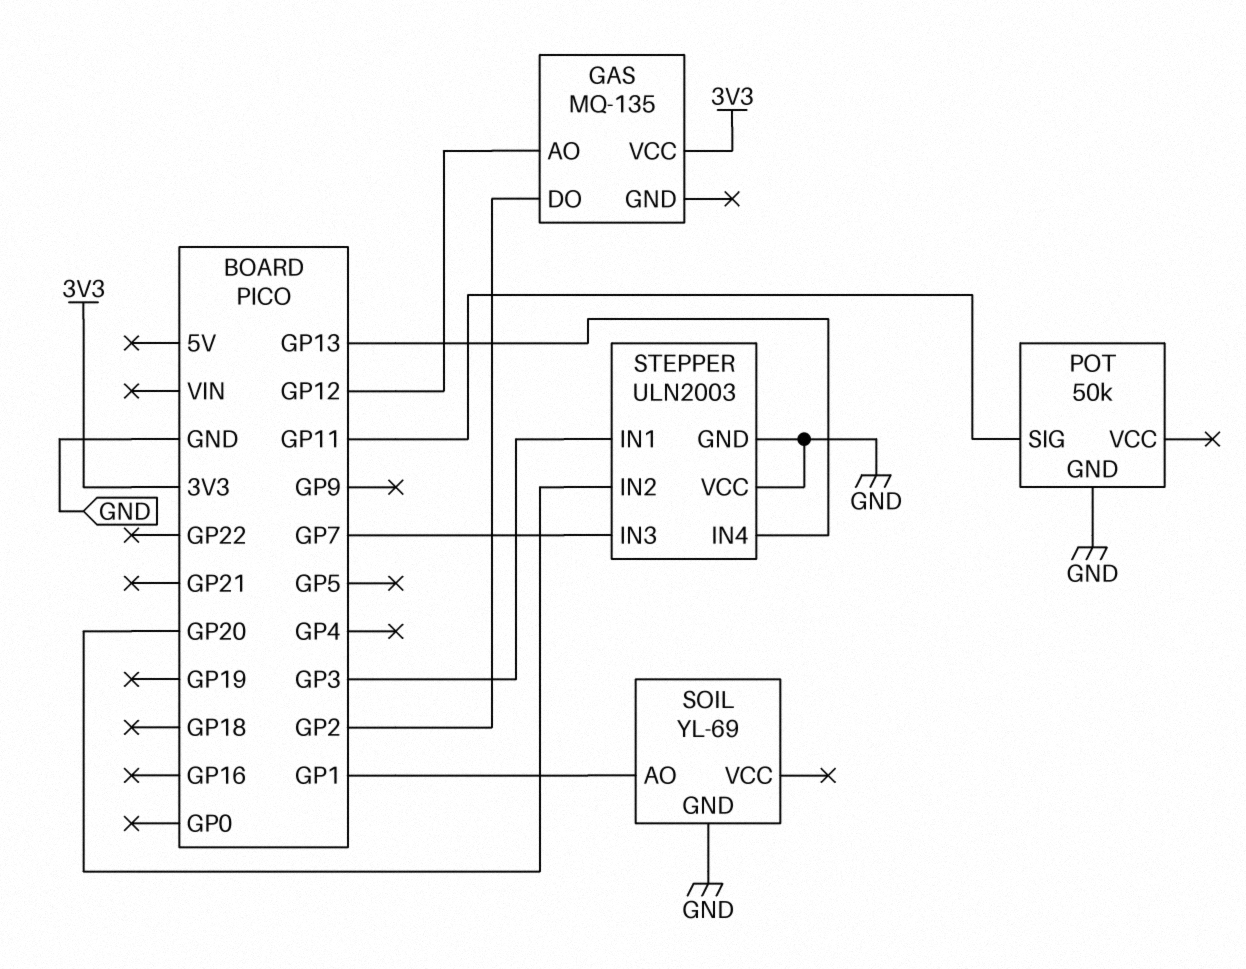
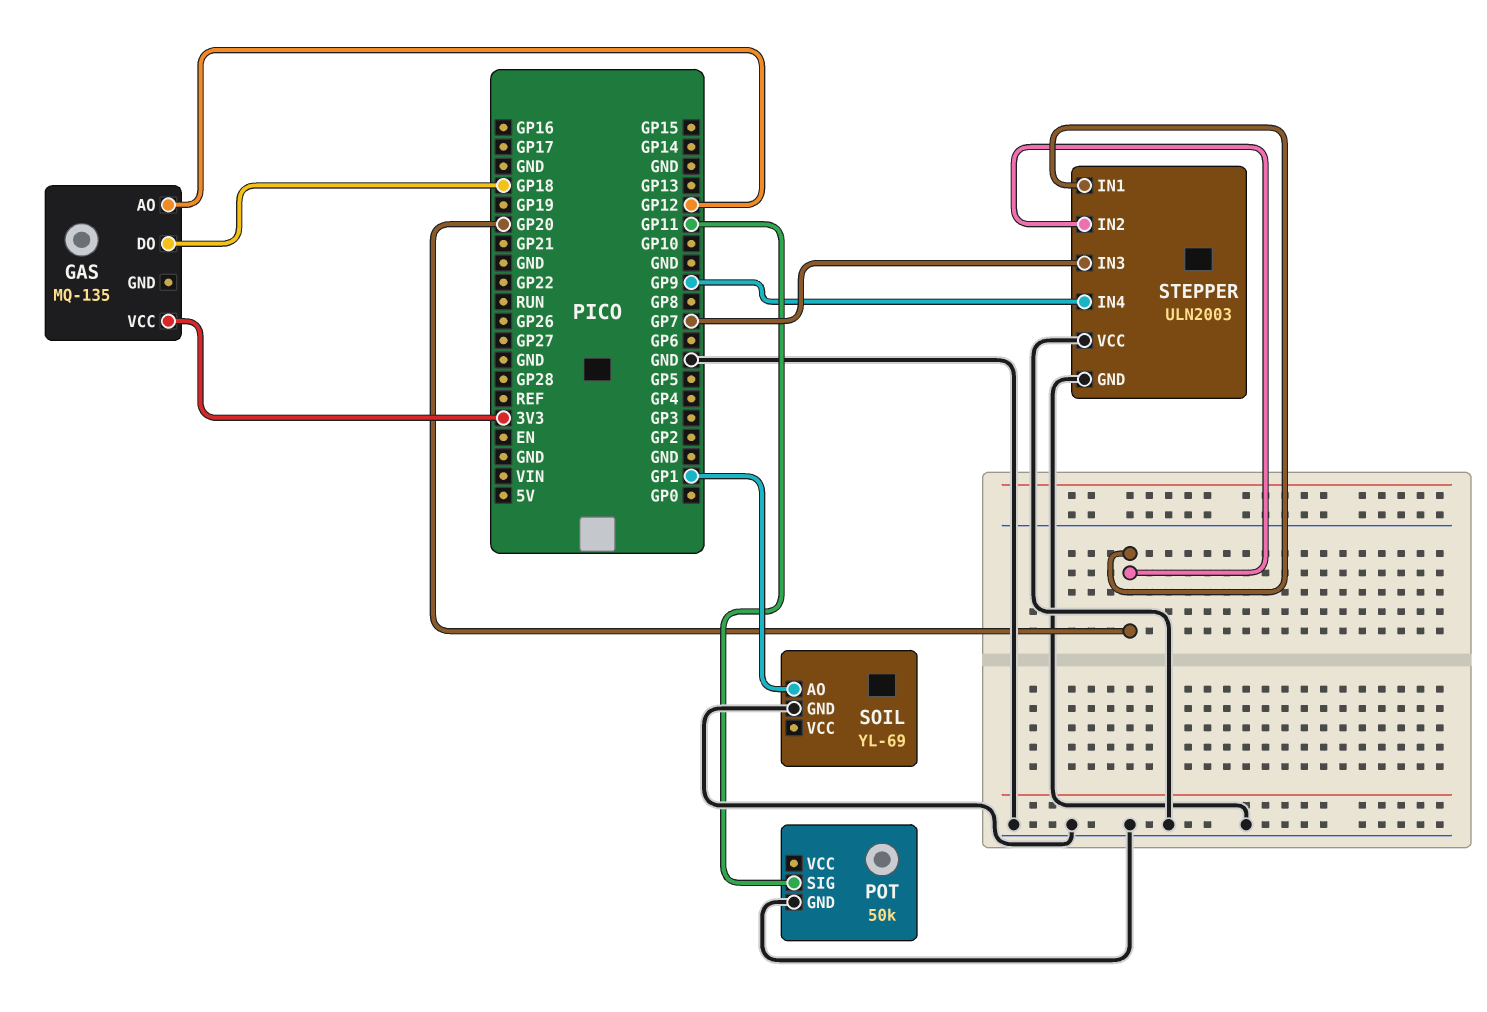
GAS pin DO: GP2 -> GP18
STEPPER pin IN1: GP3 -> GP20
STEPPER pin IN4: GP13 -> GP9

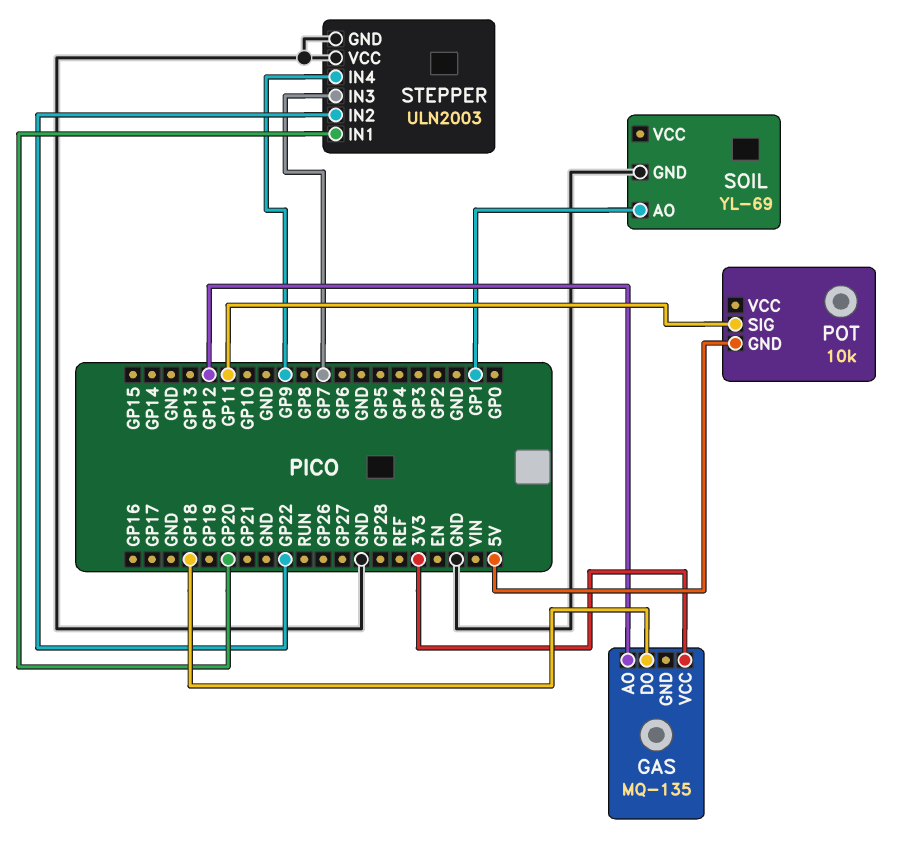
POT: 50k -> 10k
POT pin GND: GND -> 5V
STEPPER pin IN2: GP20 -> GP22

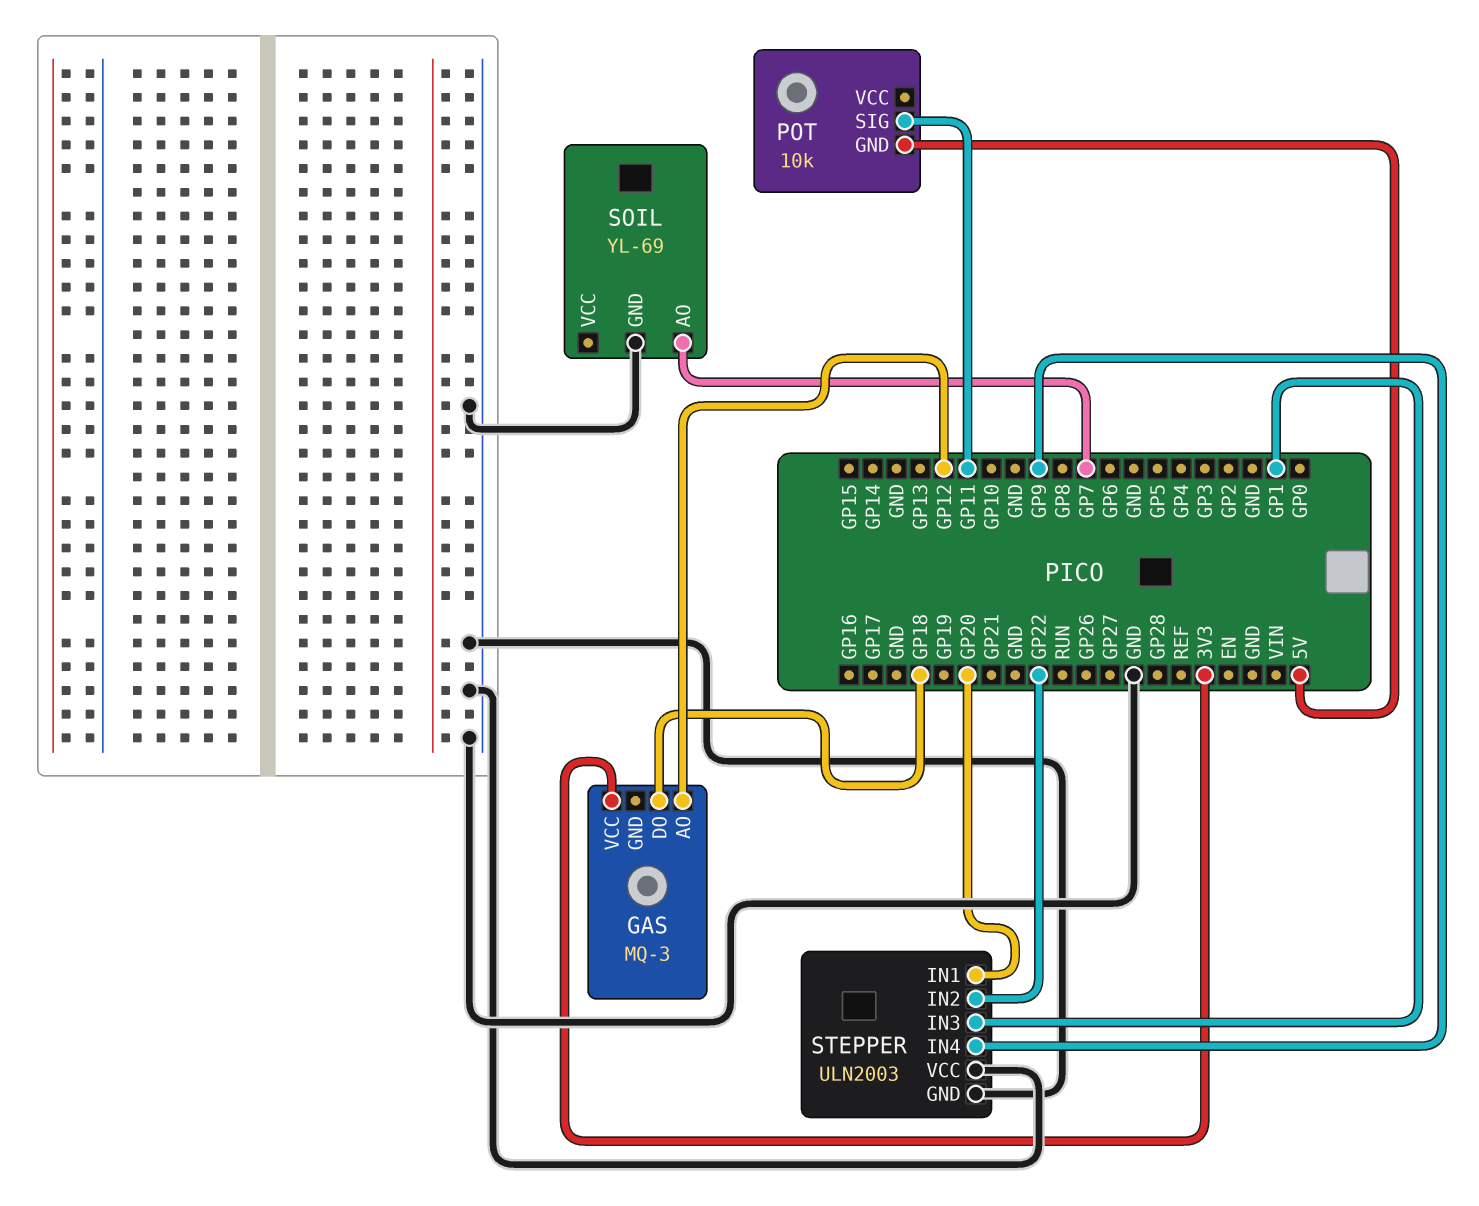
GAS: MQ-135 -> MQ-3
SOIL pin AO: GP1 -> GP7
STEPPER pin IN3: GP7 -> GP1

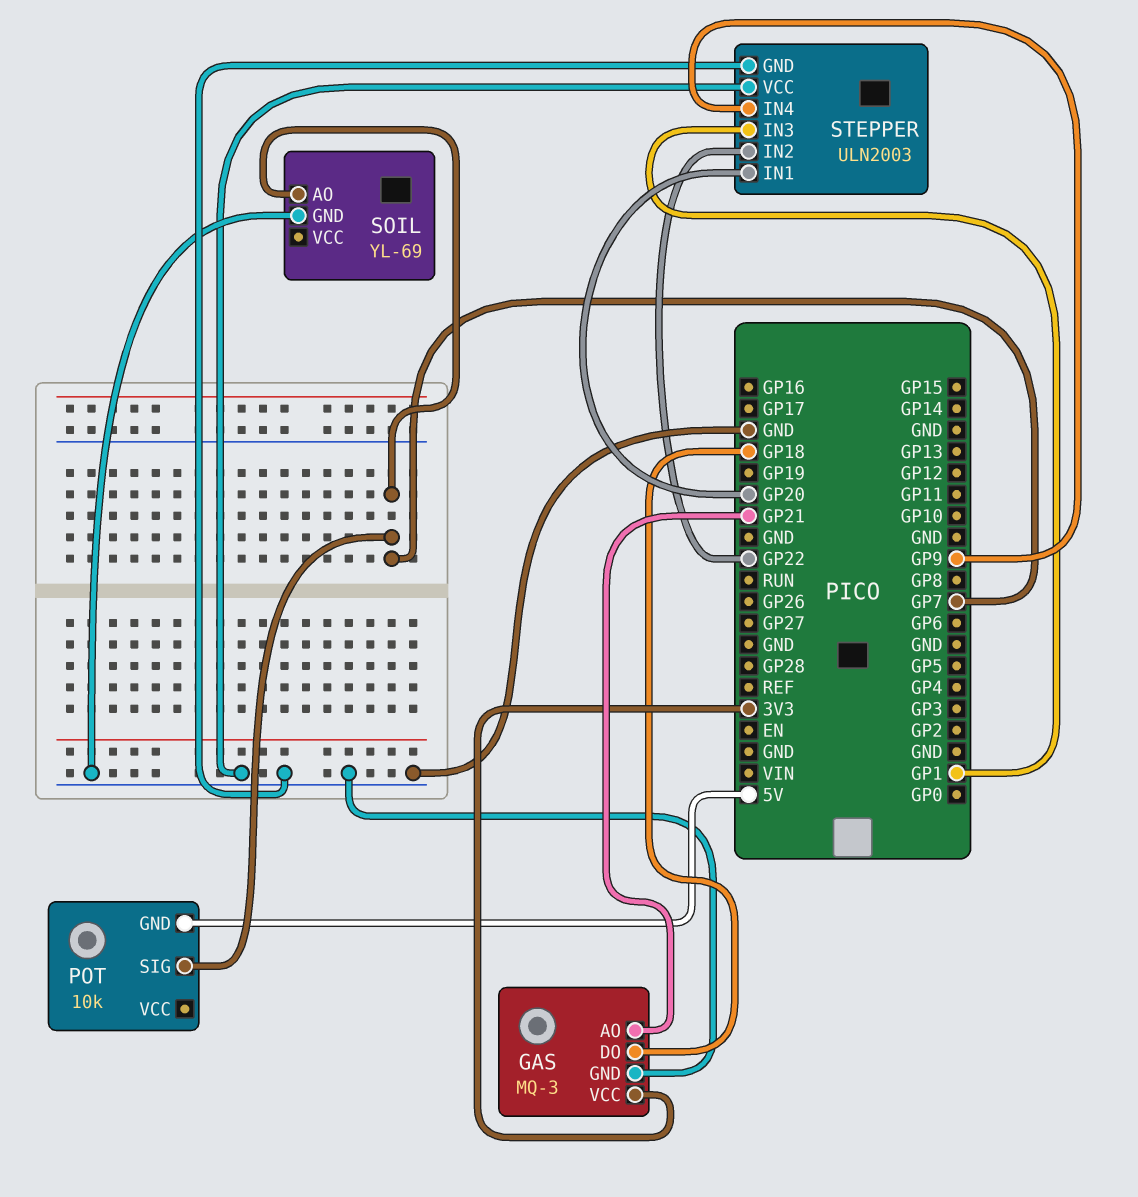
GAS pin AO: GP12 -> GP21
GAS pin GND: none -> GND
POT pin SIG: GP11 -> GP7

